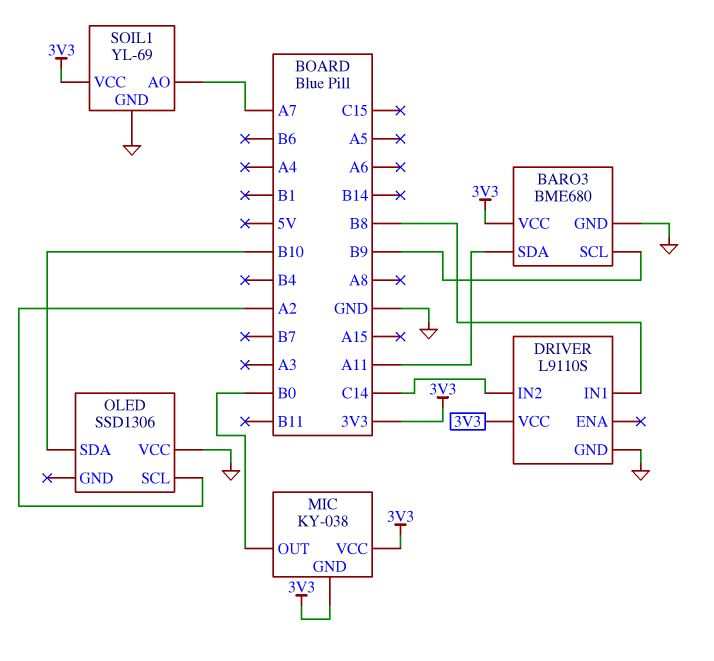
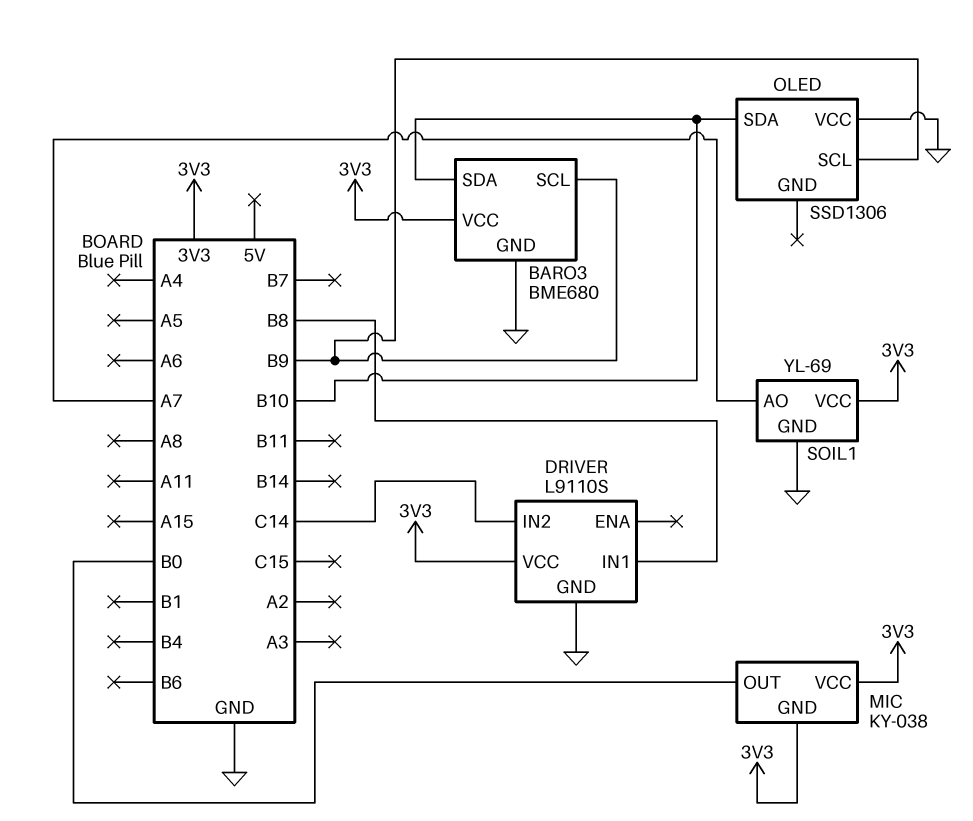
BARO3 pin SDA: A11 -> B10
OLED pin SCL: A2 -> B9

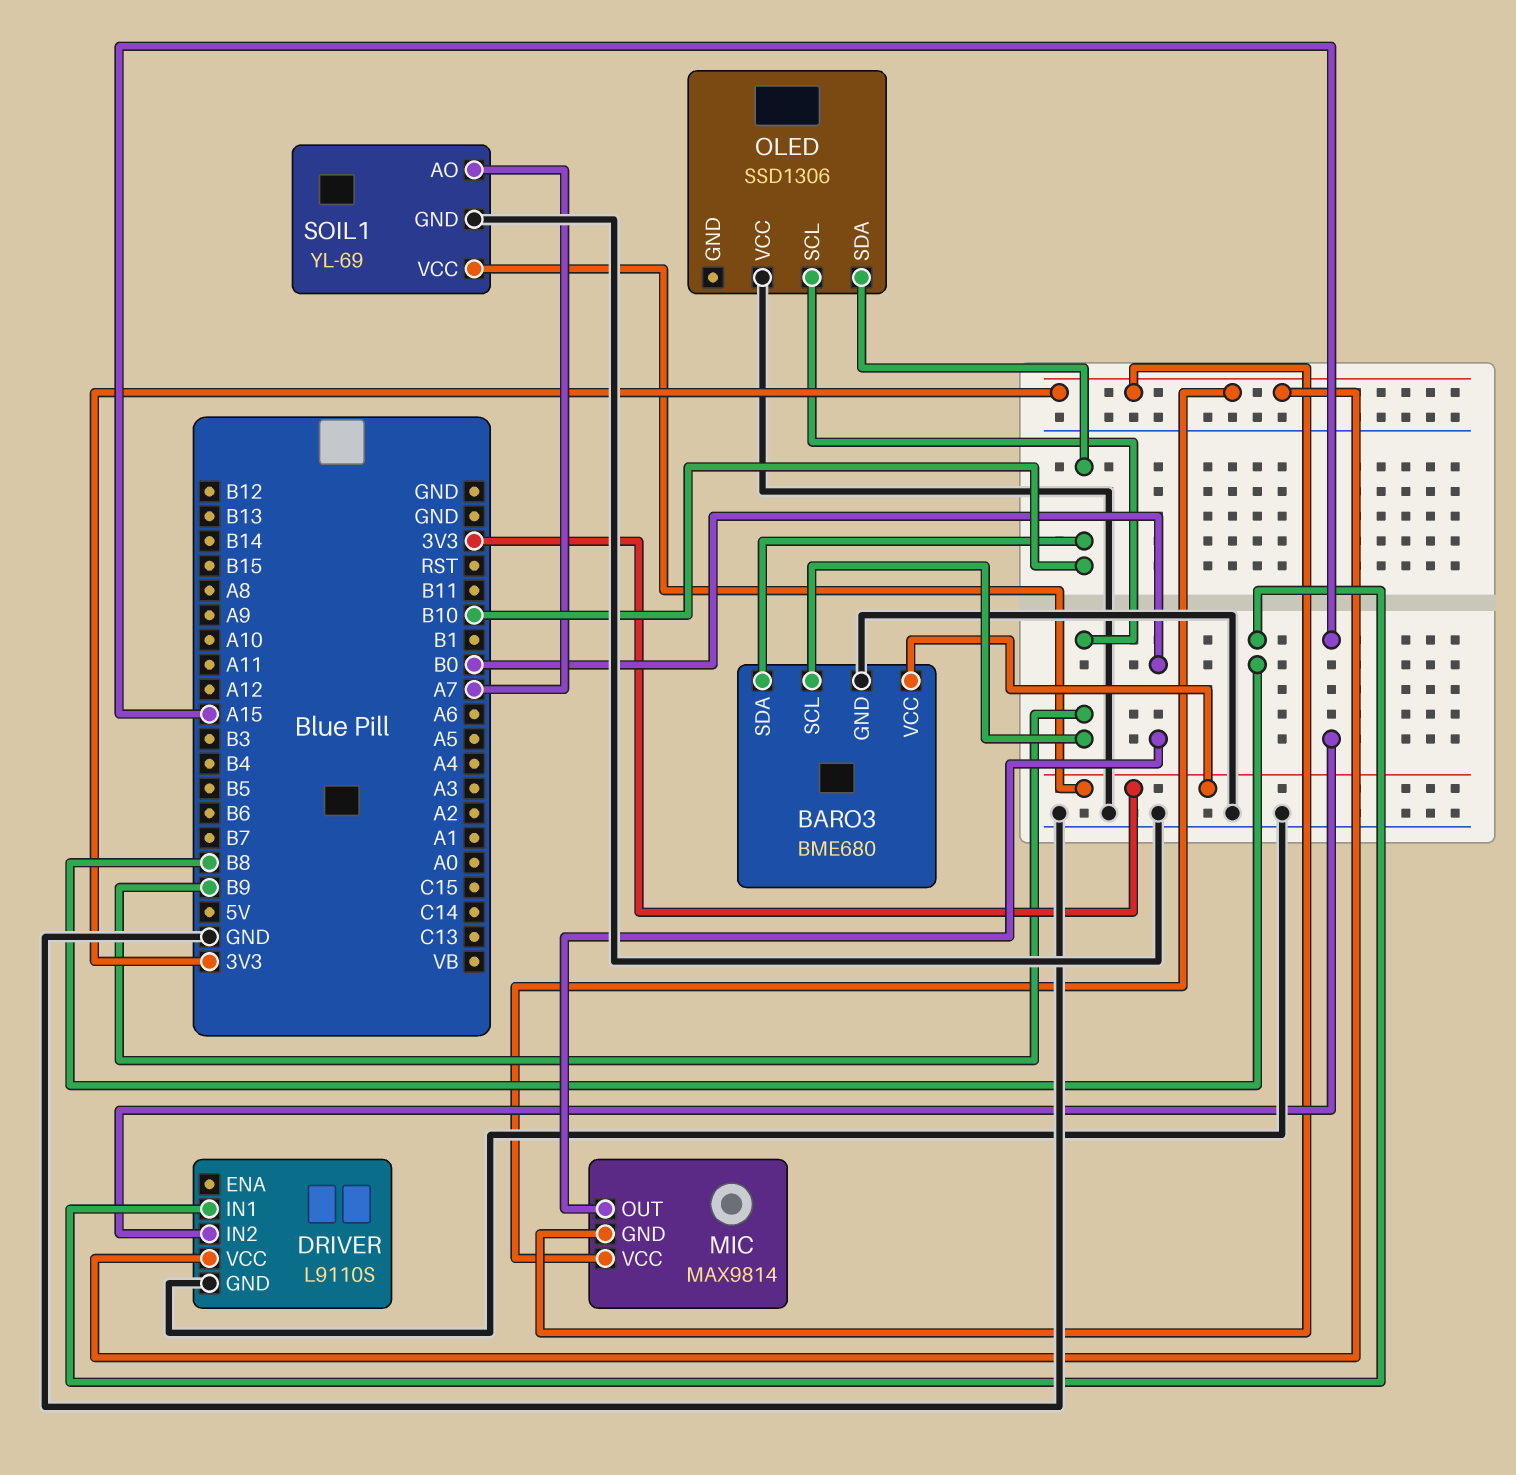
DRIVER pin IN2: C14 -> A15
MIC: KY-038 -> MAX9814

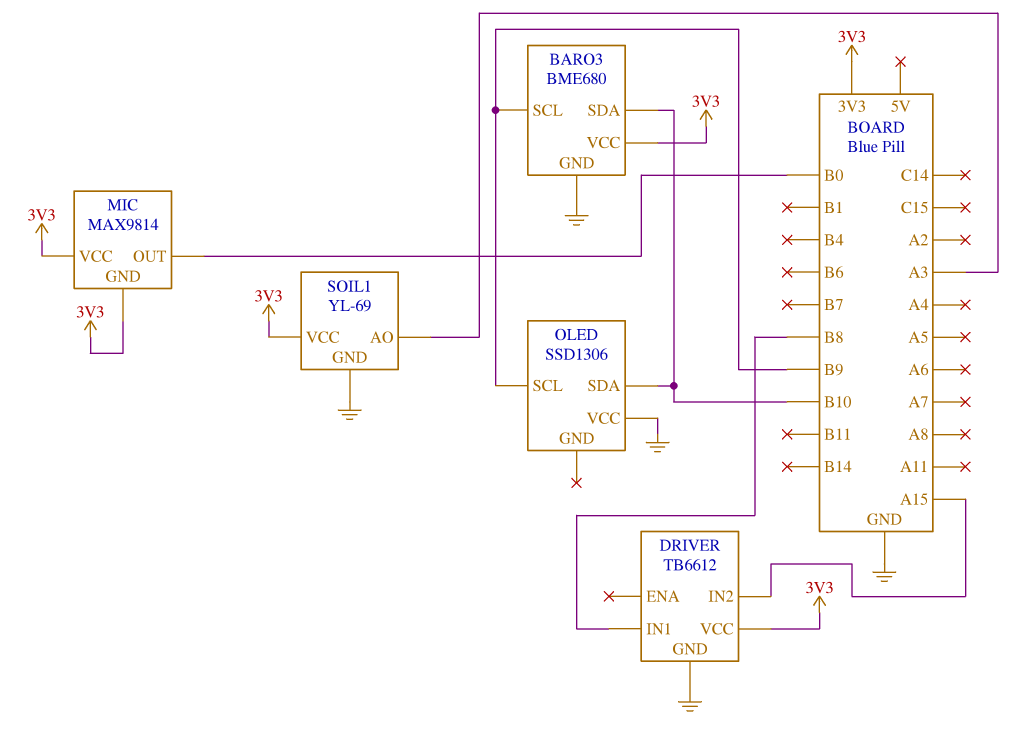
DRIVER: L9110S -> TB6612
SOIL1 pin AO: A7 -> A3

